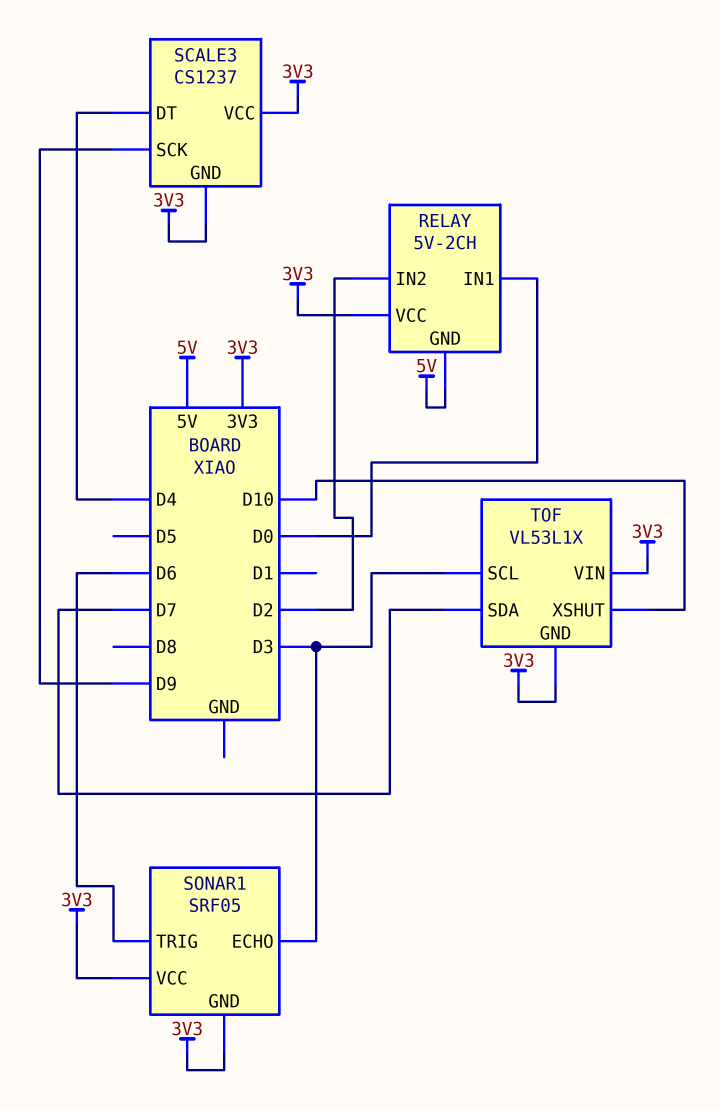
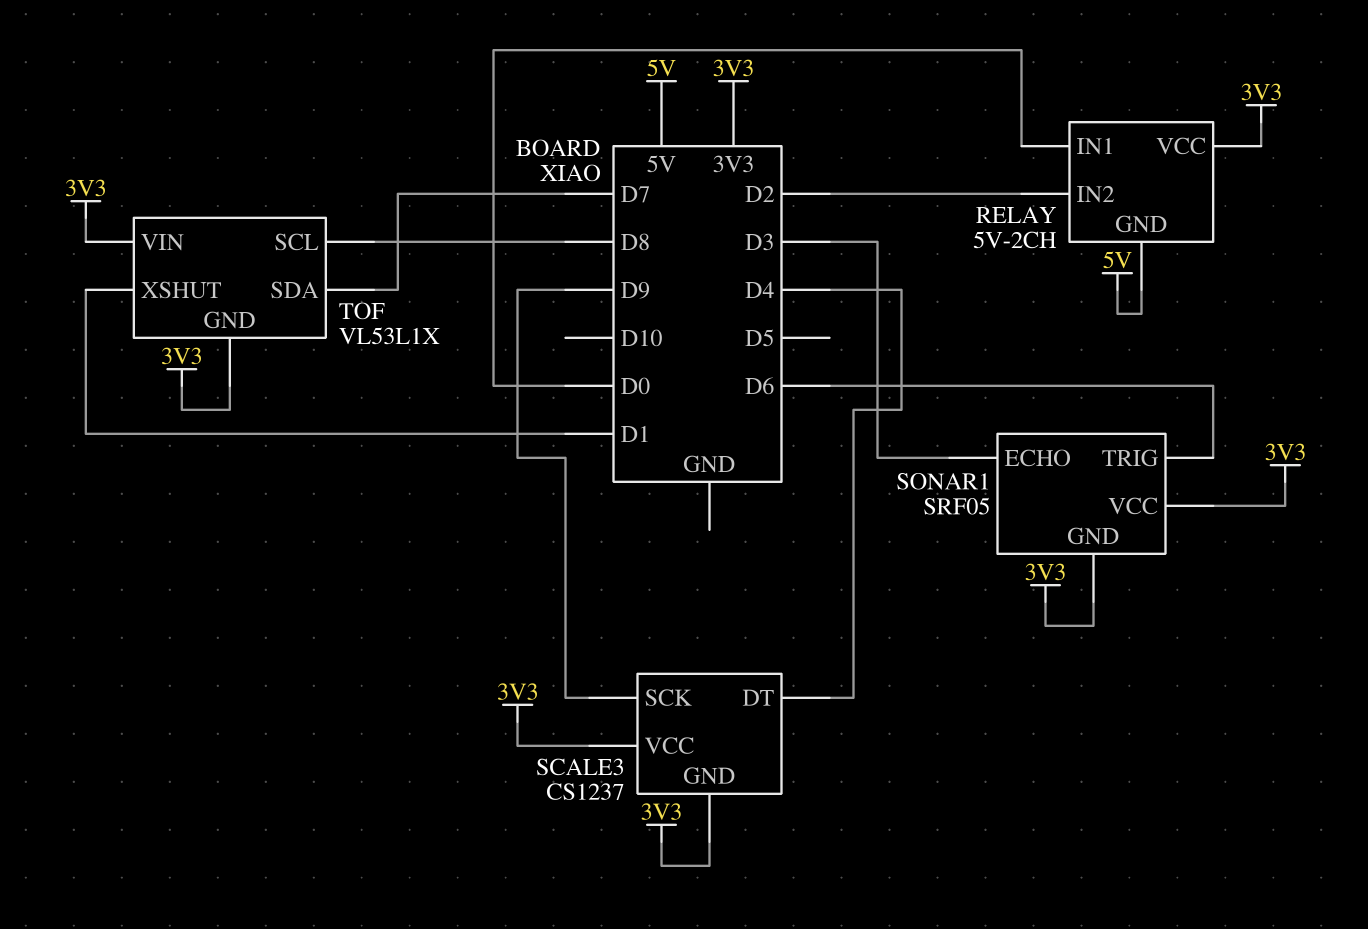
TOF pin SCL: D3 -> D8
TOF pin XSHUT: D10 -> D1

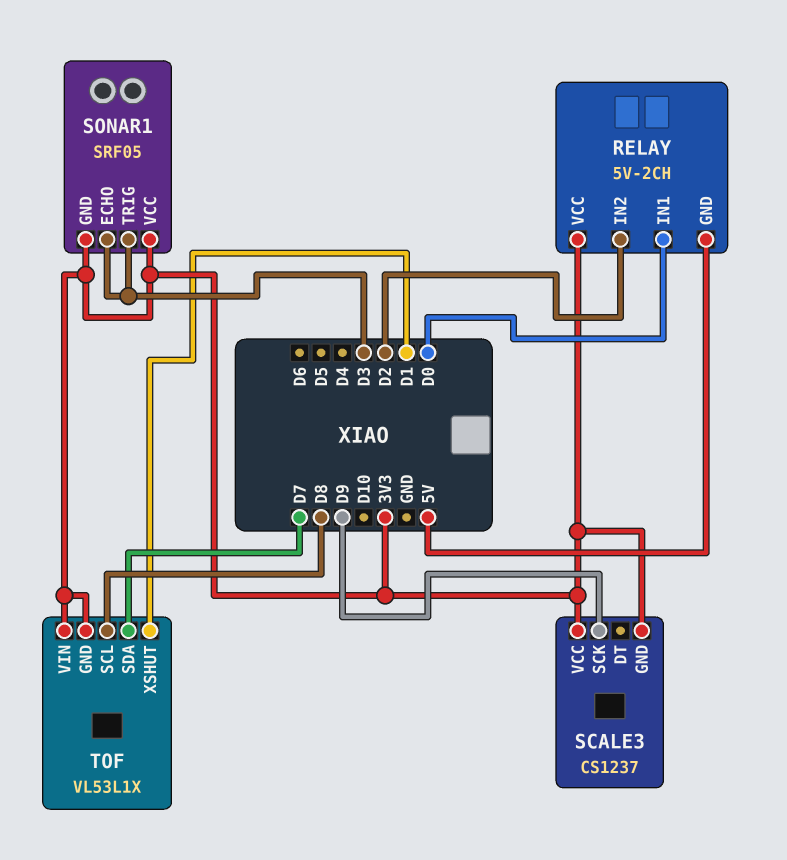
SCALE3 pin DT: D4 -> none
SONAR1 pin TRIG: D6 -> D3

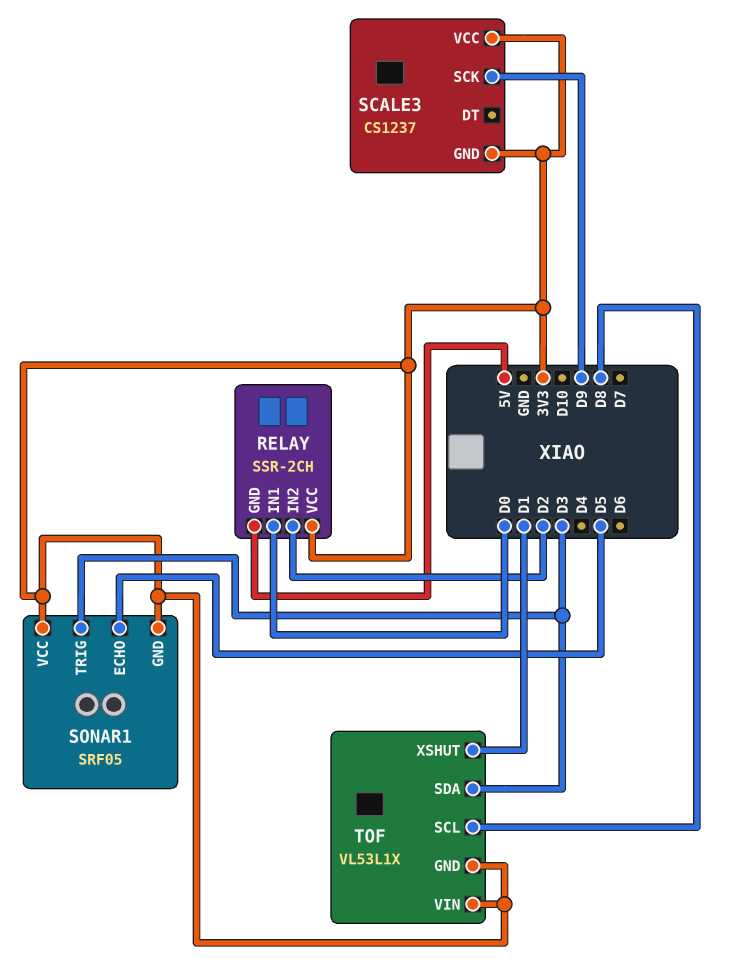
RELAY: 5V-2CH -> SSR-2CH
SONAR1 pin ECHO: D3 -> D5
TOF pin SDA: D7 -> D3

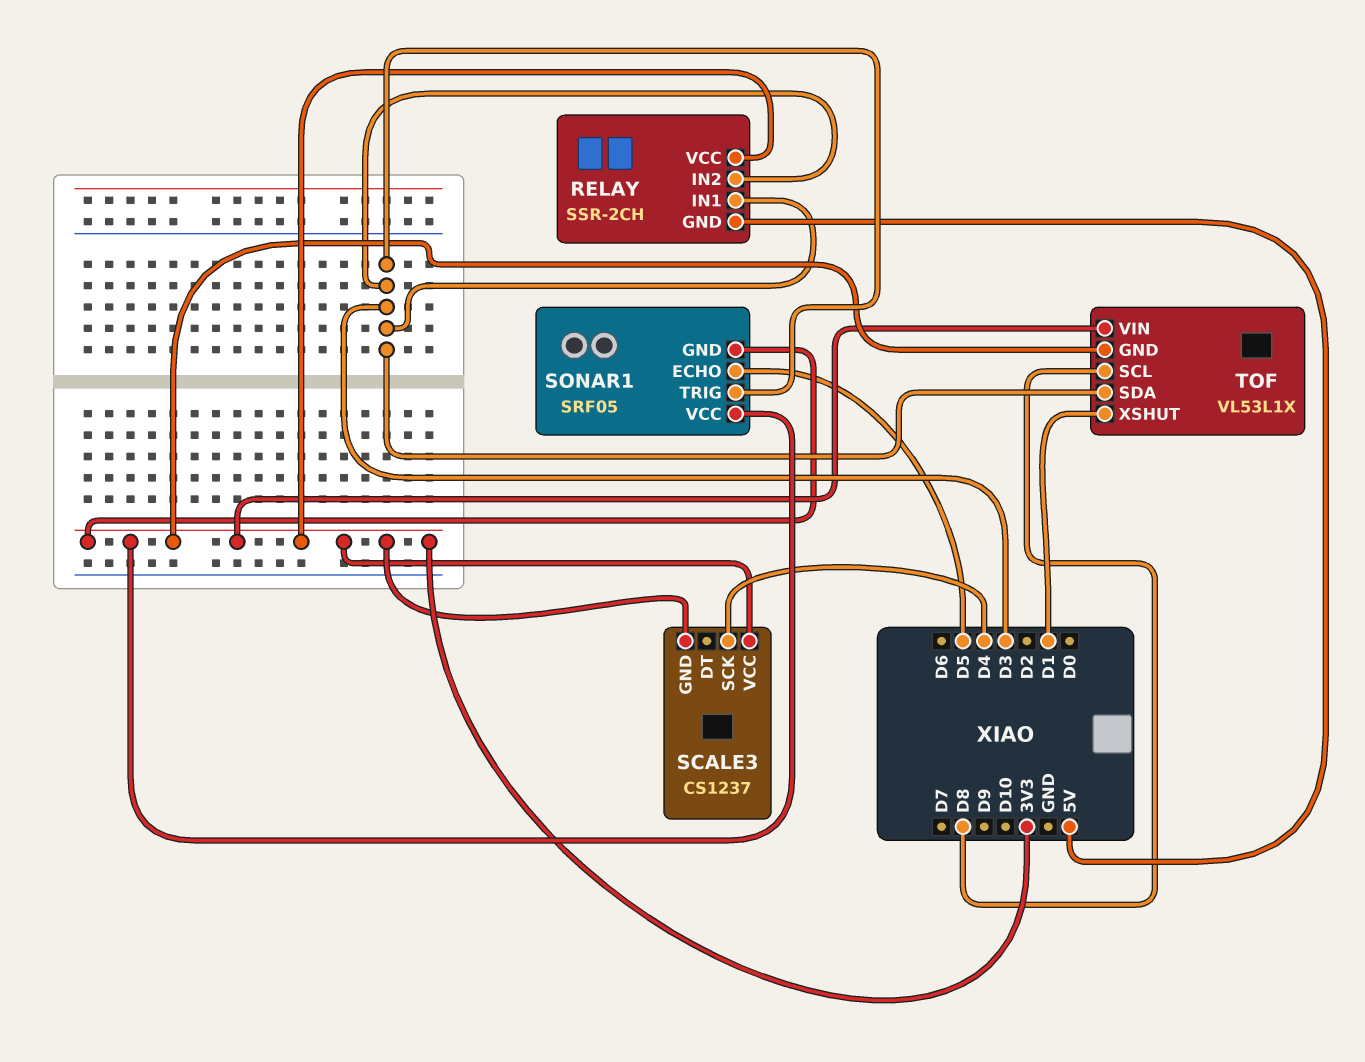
RELAY pin IN1: D0 -> D3
RELAY pin IN2: D2 -> D3
SCALE3 pin SCK: D9 -> D4

